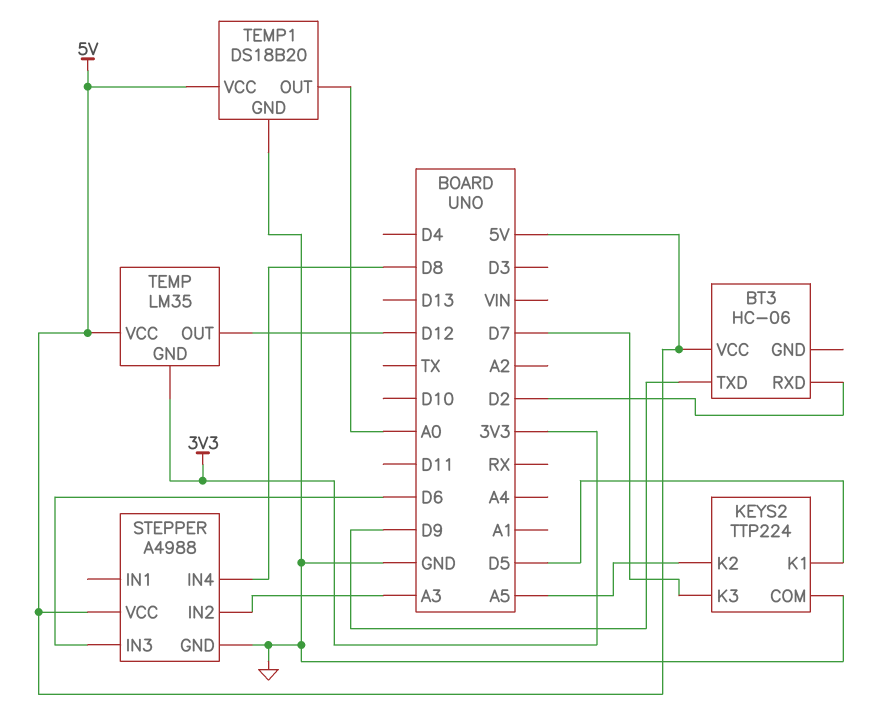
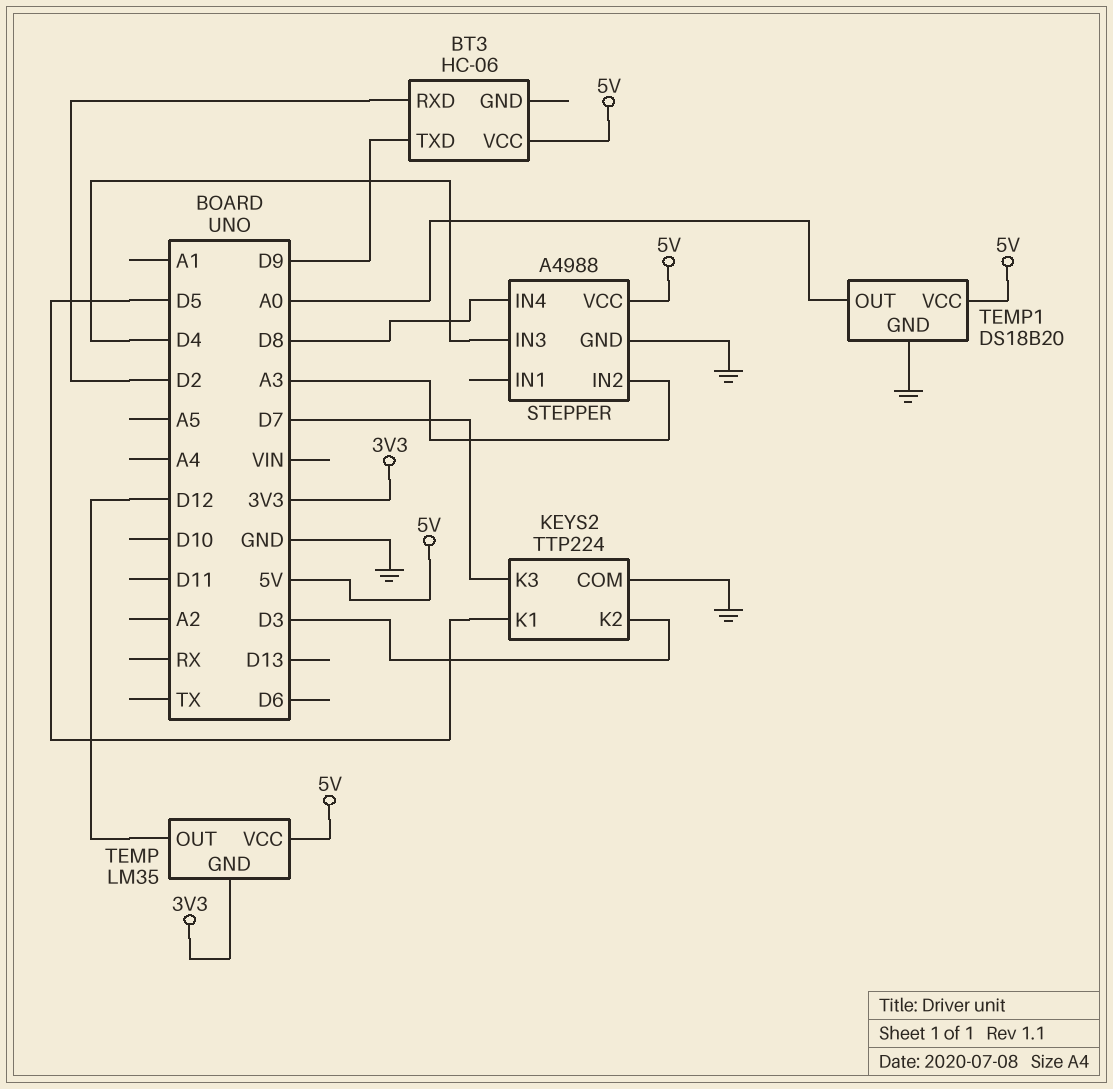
KEYS2 pin K2: A5 -> D3
STEPPER pin IN3: D6 -> D4

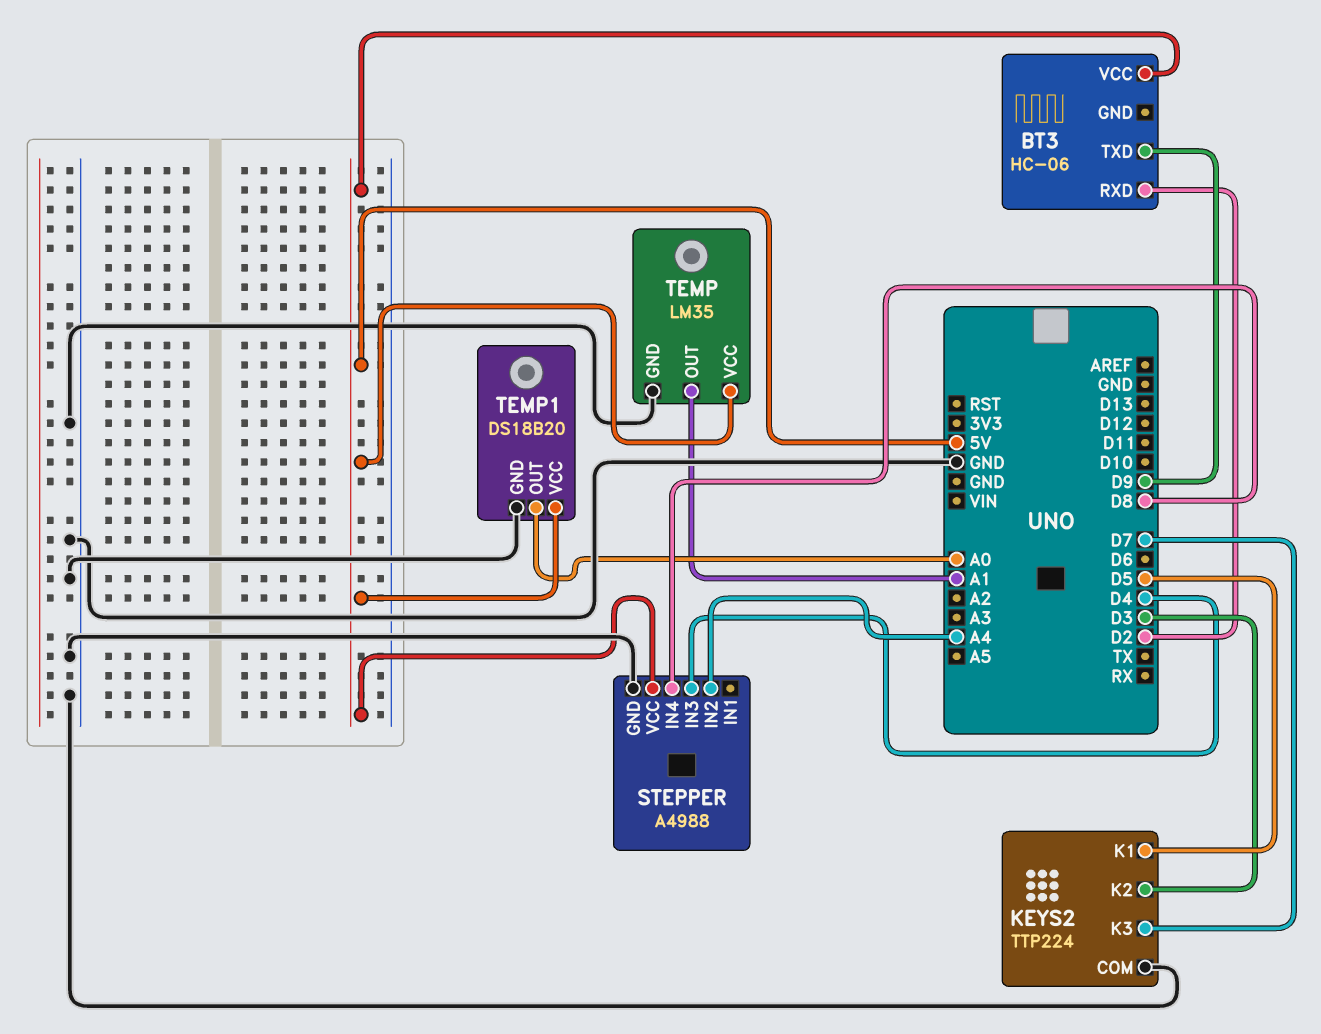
STEPPER pin IN2: A3 -> A4
TEMP pin GND: 3V3 -> GND
TEMP pin OUT: D12 -> A1

